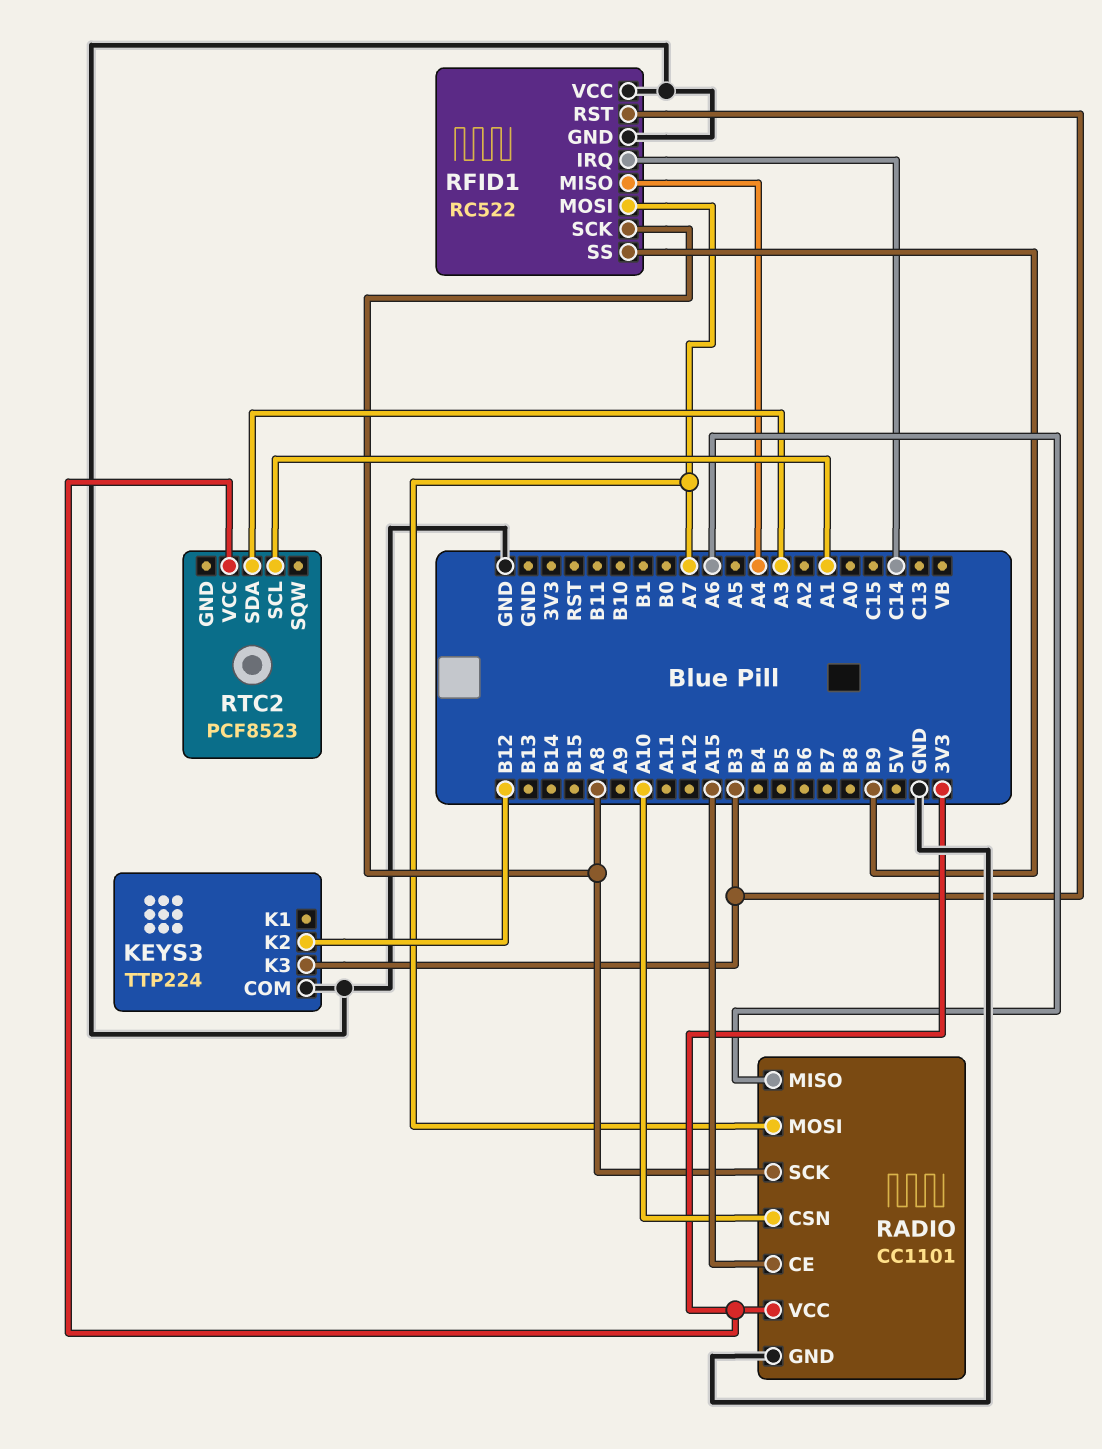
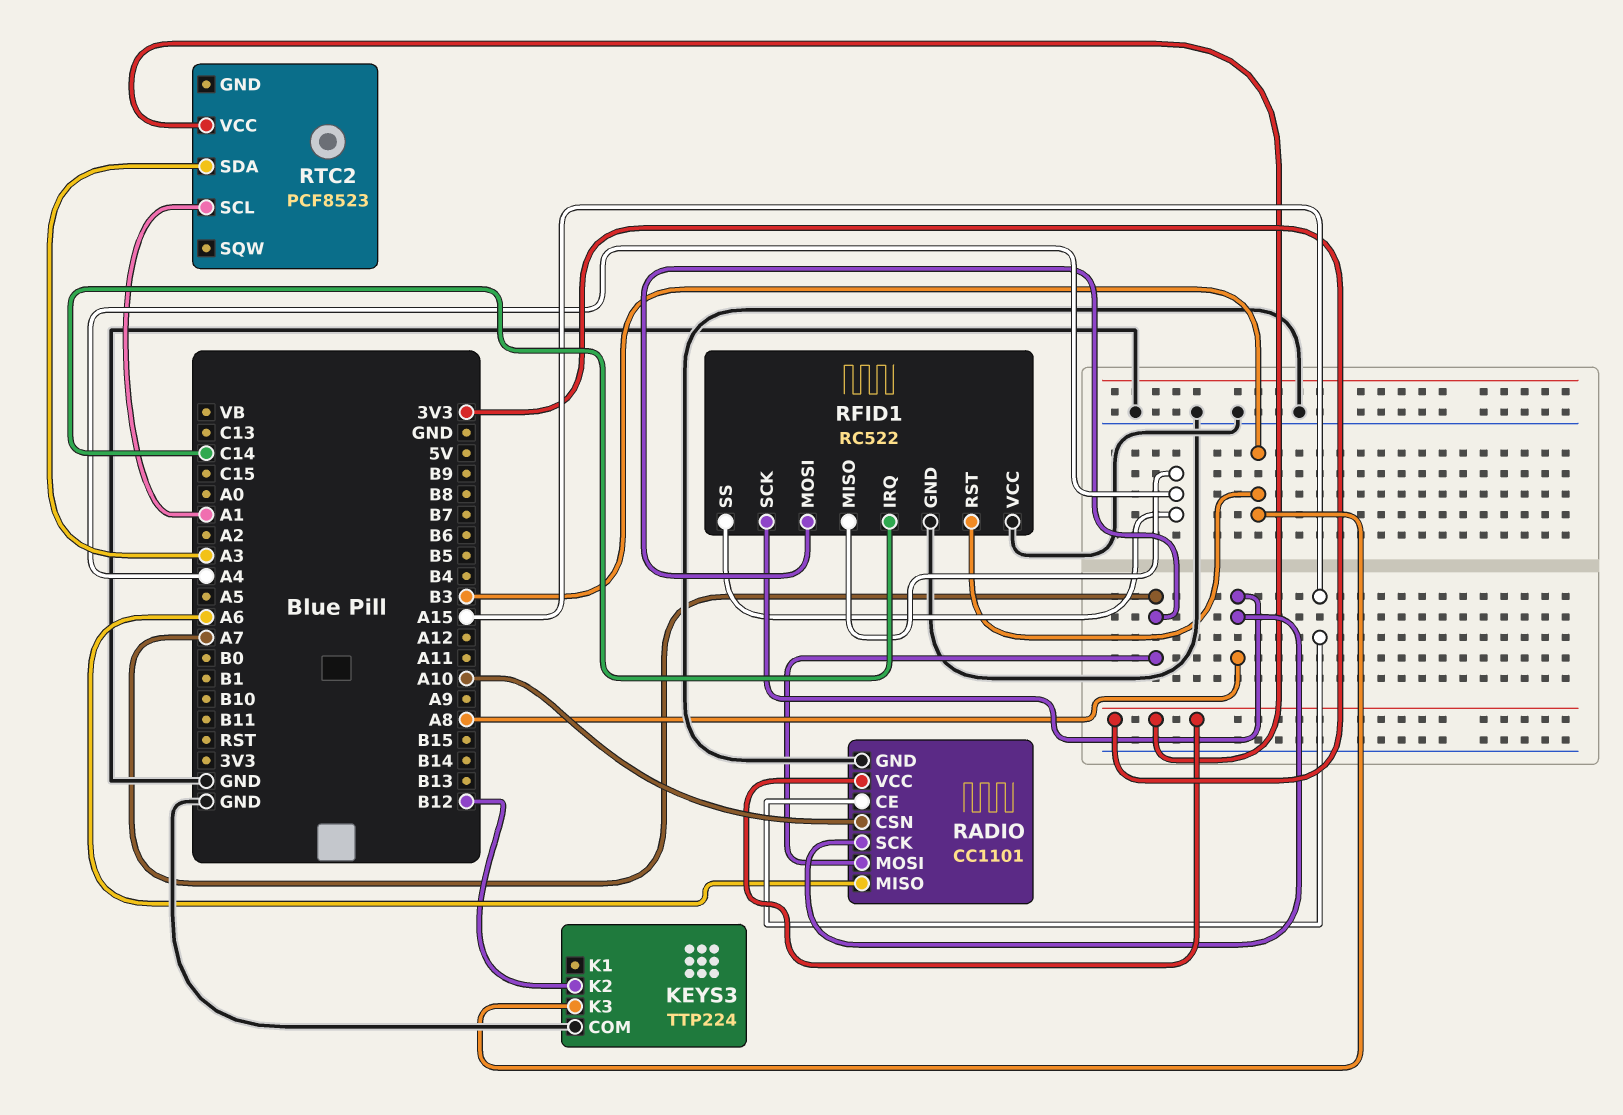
RFID1 pin SS: B9 -> A4

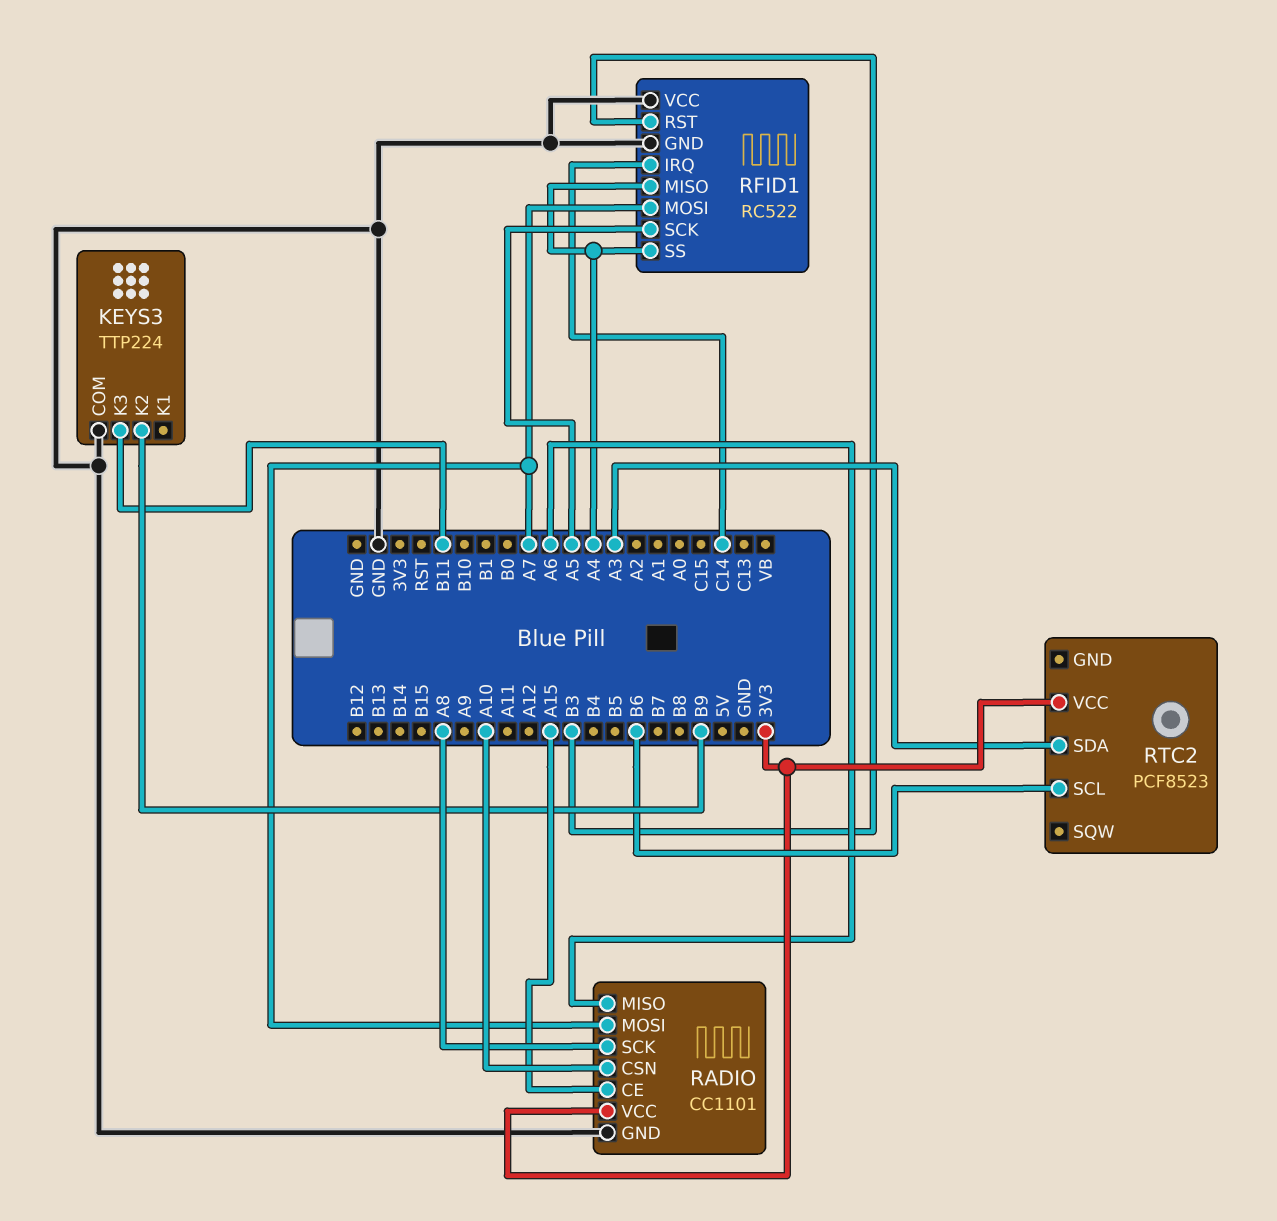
KEYS3 pin K2: B12 -> B9
KEYS3 pin K3: B3 -> B11
RFID1 pin SCK: A8 -> A5
RTC2 pin SCL: A1 -> B6

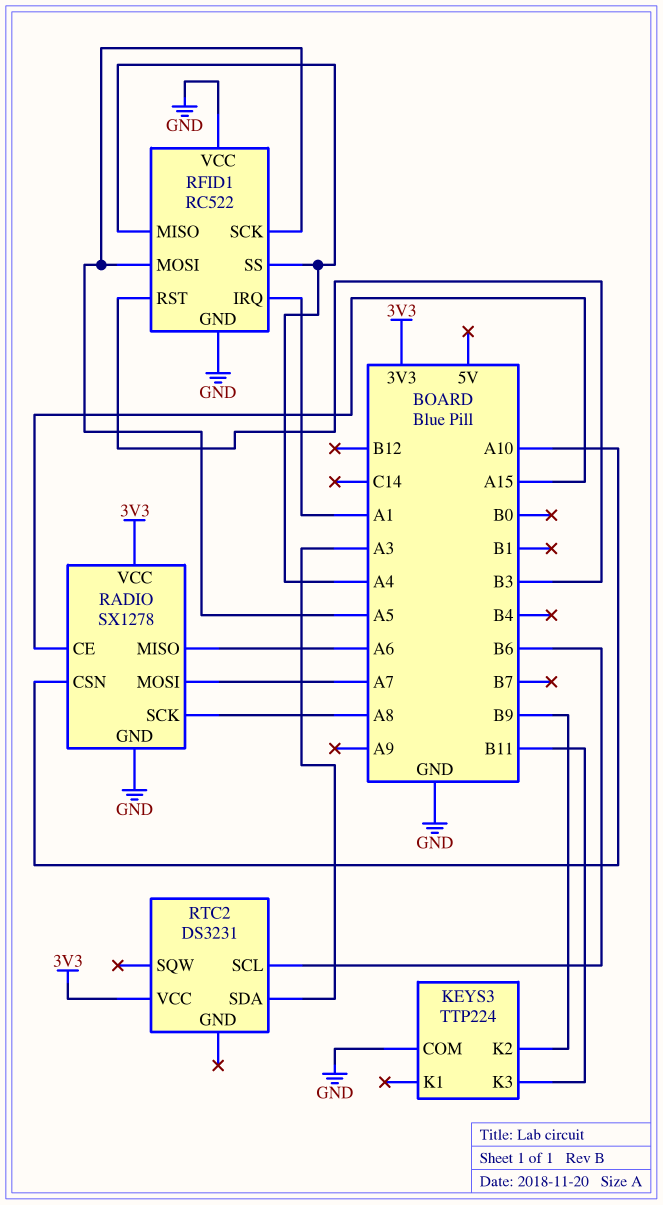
RADIO: CC1101 -> SX1278
RFID1 pin IRQ: C14 -> A1
RFID1 pin MOSI: A7 -> A5
RTC2: PCF8523 -> DS3231

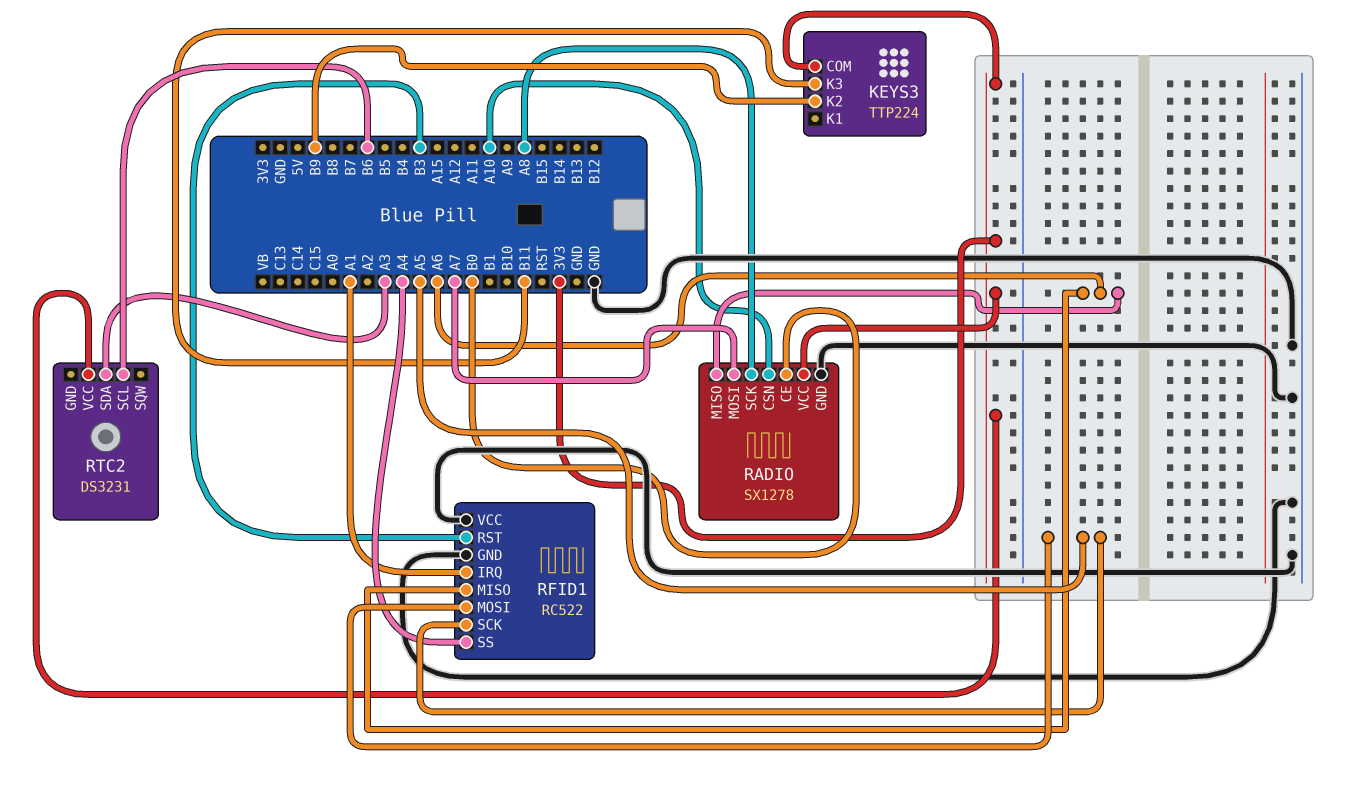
KEYS3 pin COM: GND -> 3V3
RADIO pin CE: A15 -> B0
RFID1 pin MISO: A4 -> A6

